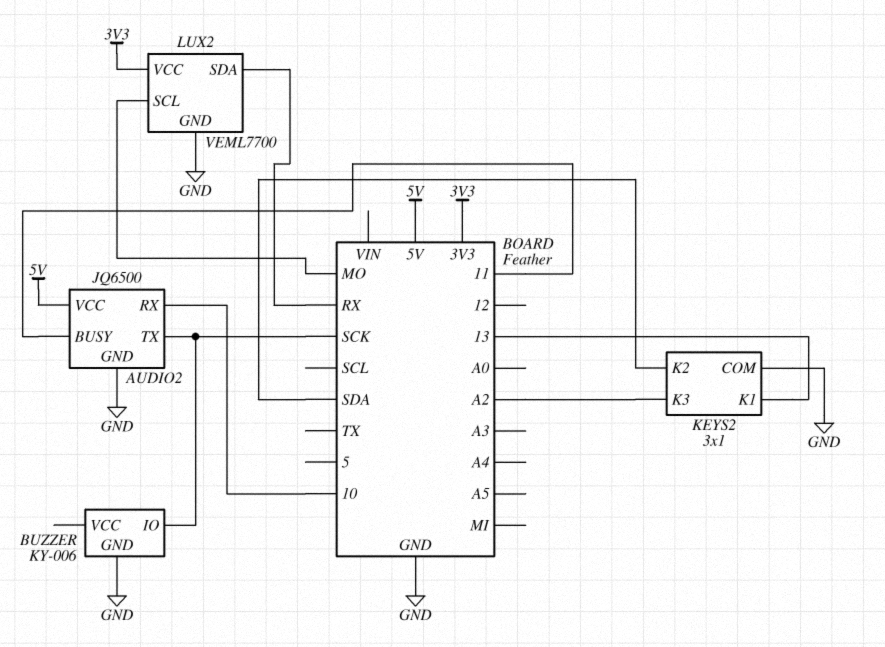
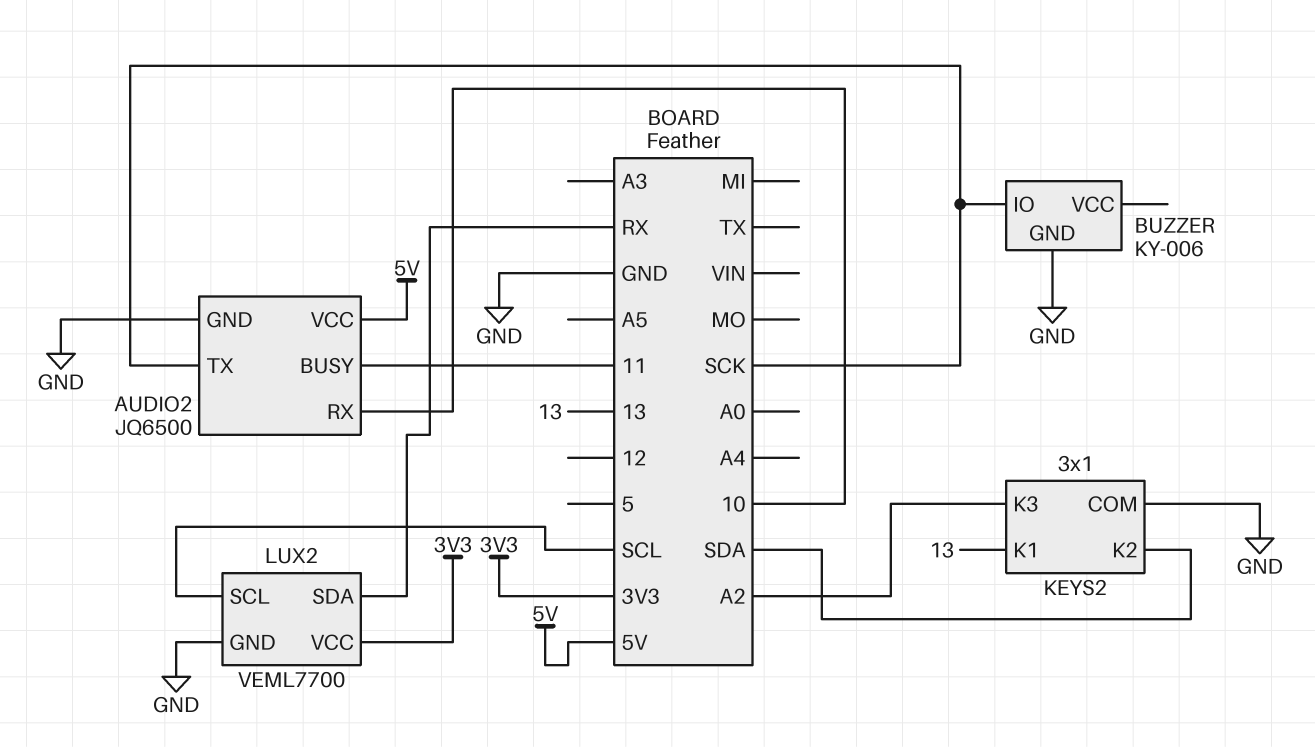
LUX2 pin SCL: MO -> SCL

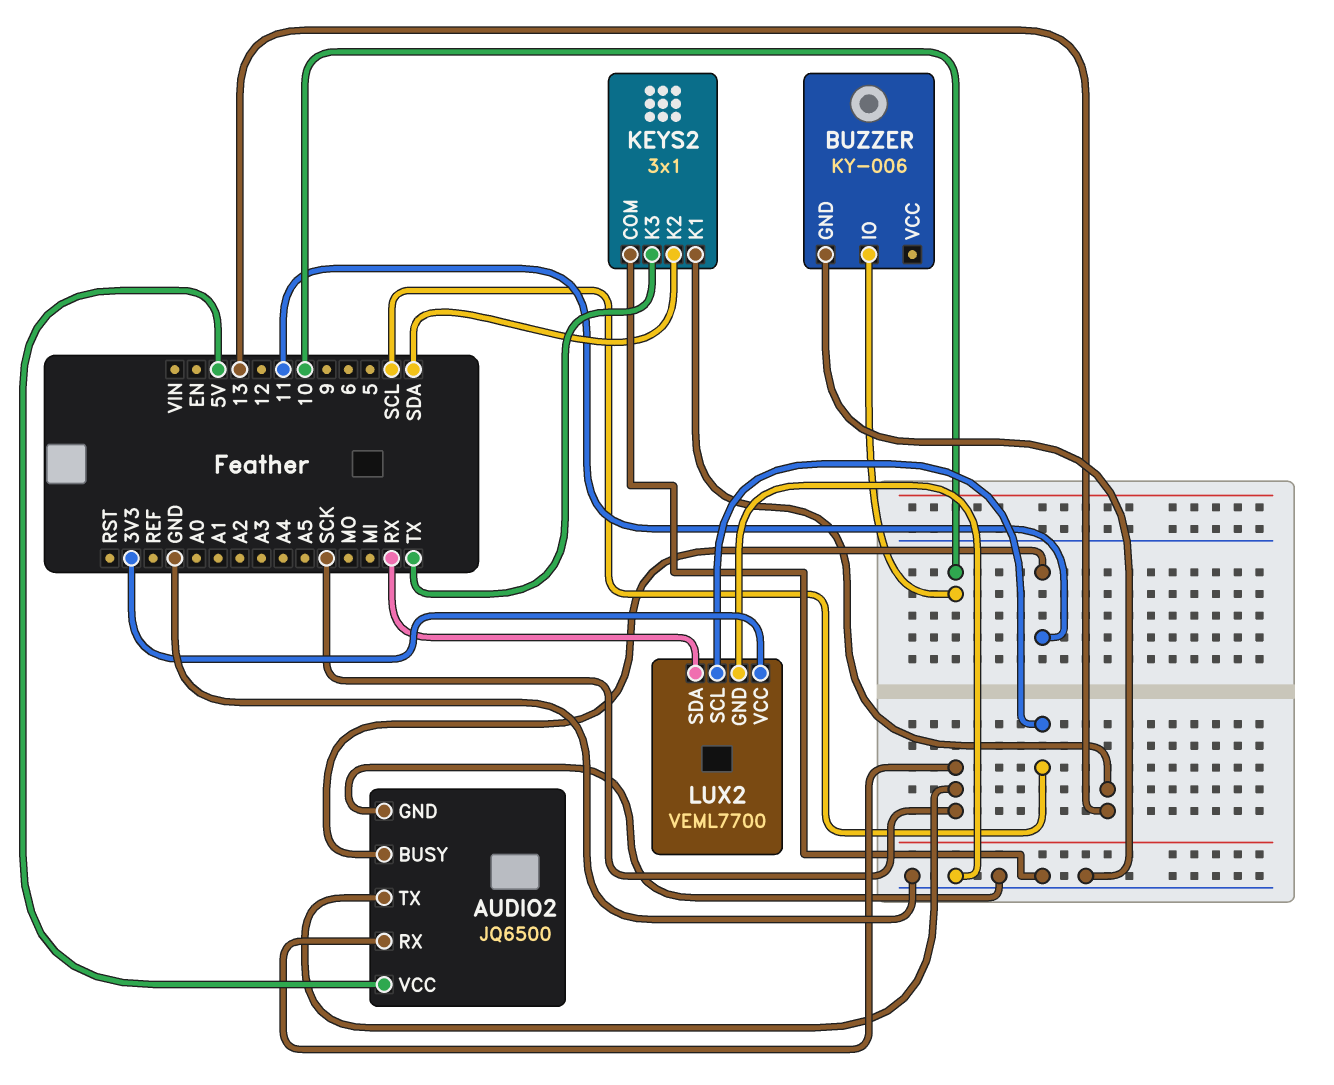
AUDIO2 pin RX: 10 -> SCK
BUZZER pin IO: SCK -> 10
KEYS2 pin K3: A2 -> TX

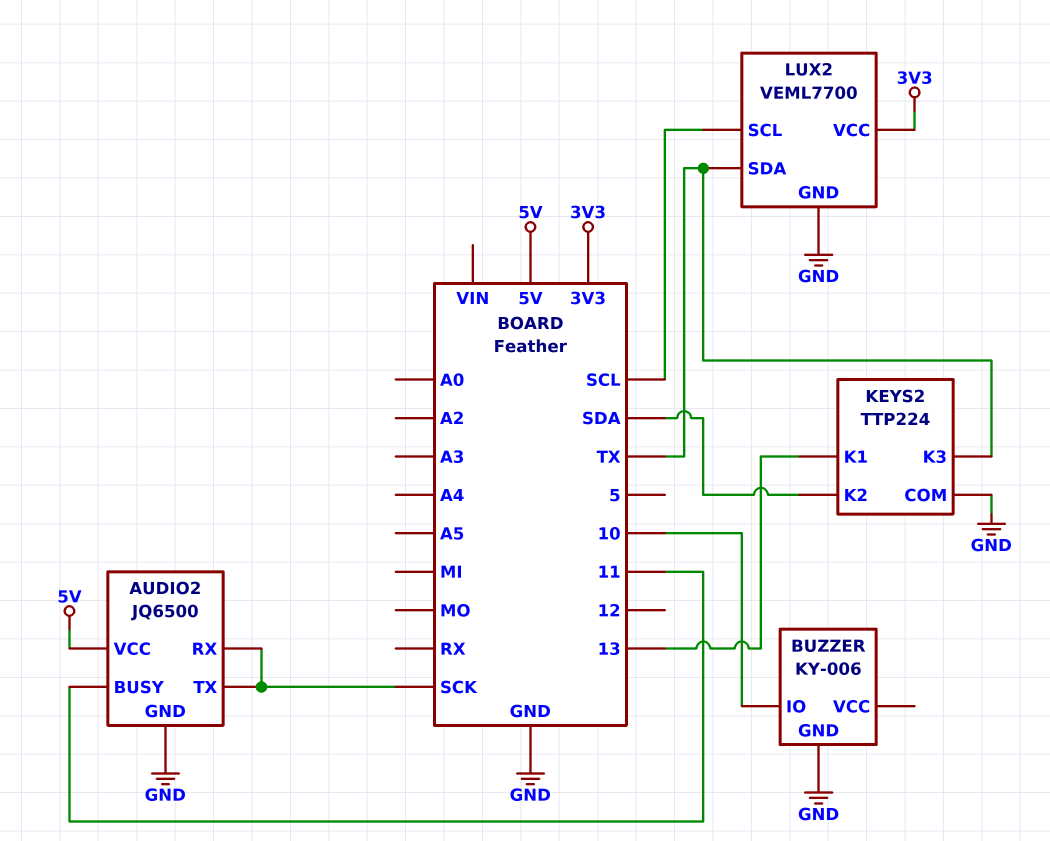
KEYS2: 3x1 -> TTP224
LUX2 pin SDA: RX -> TX

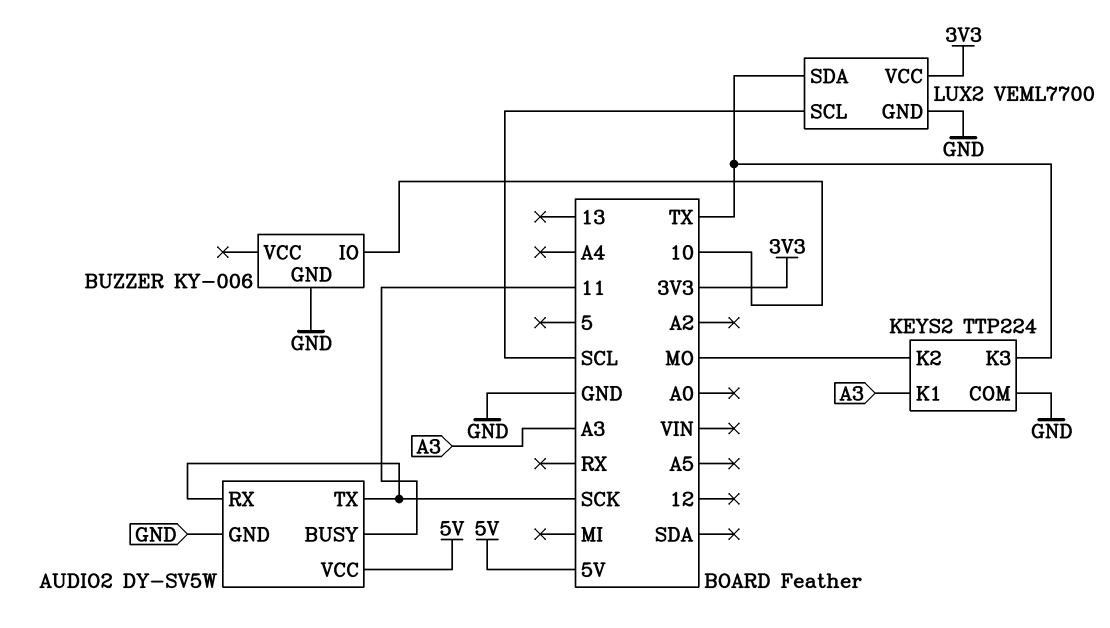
AUDIO2: JQ6500 -> DY-SV5W
KEYS2 pin K1: 13 -> A3
KEYS2 pin K2: SDA -> MO

